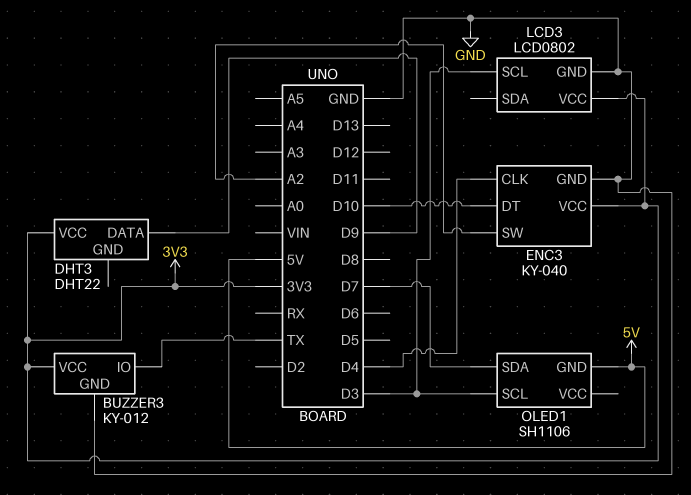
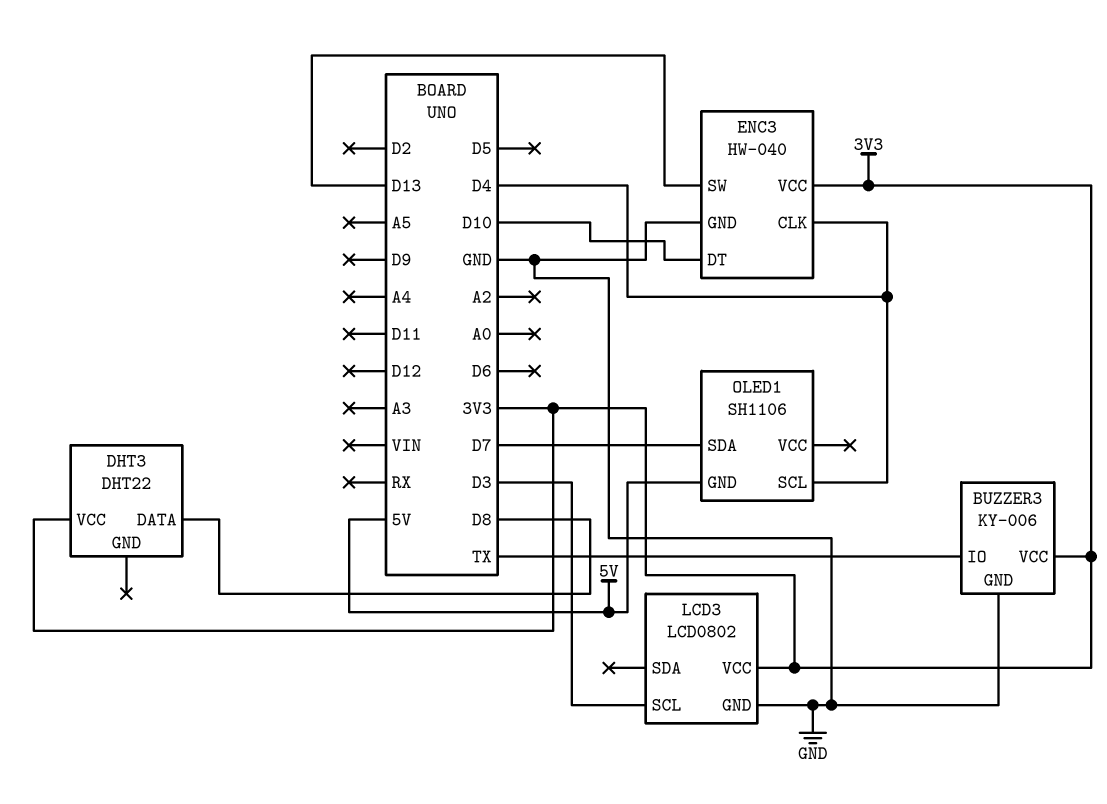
BUZZER3: KY-012 -> KY-006
DHT3 pin DATA: D9 -> D8
ENC3: KY-040 -> HW-040
ENC3 pin SW: A2 -> D13
OLED1 pin SCL: D3 -> D4

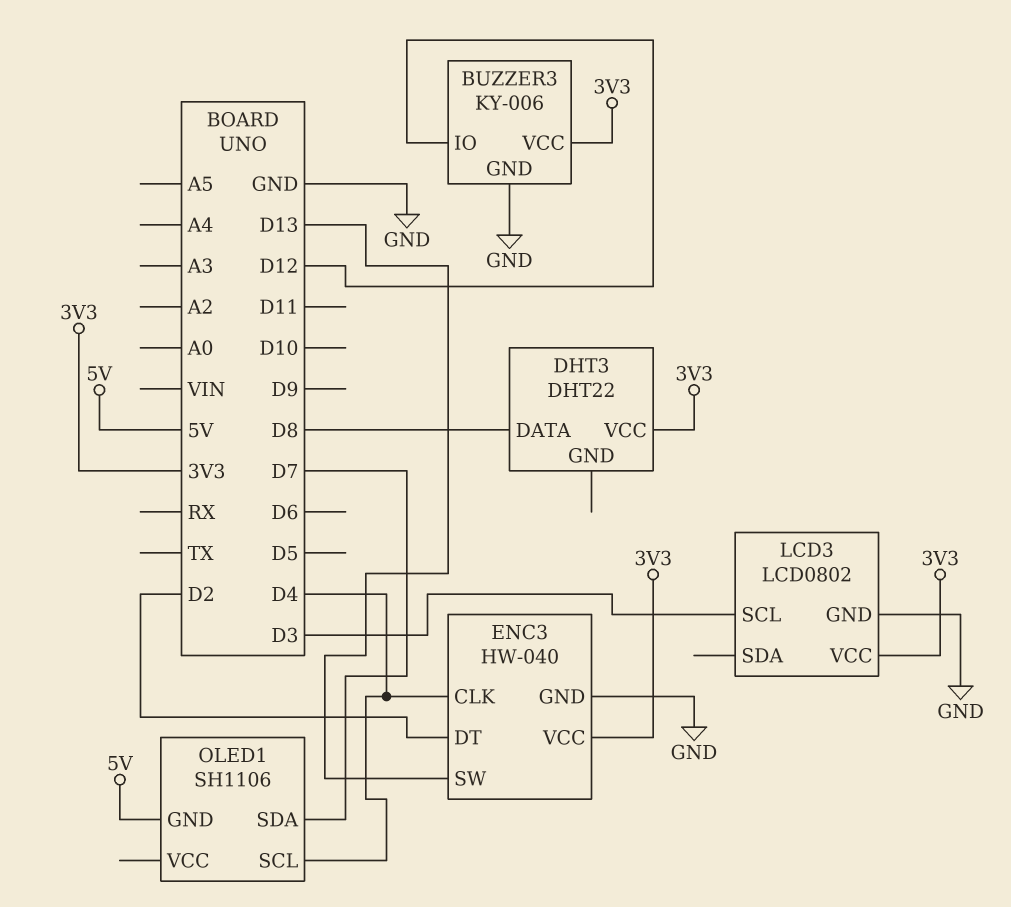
BUZZER3 pin IO: TX -> D12
ENC3 pin DT: D10 -> D2

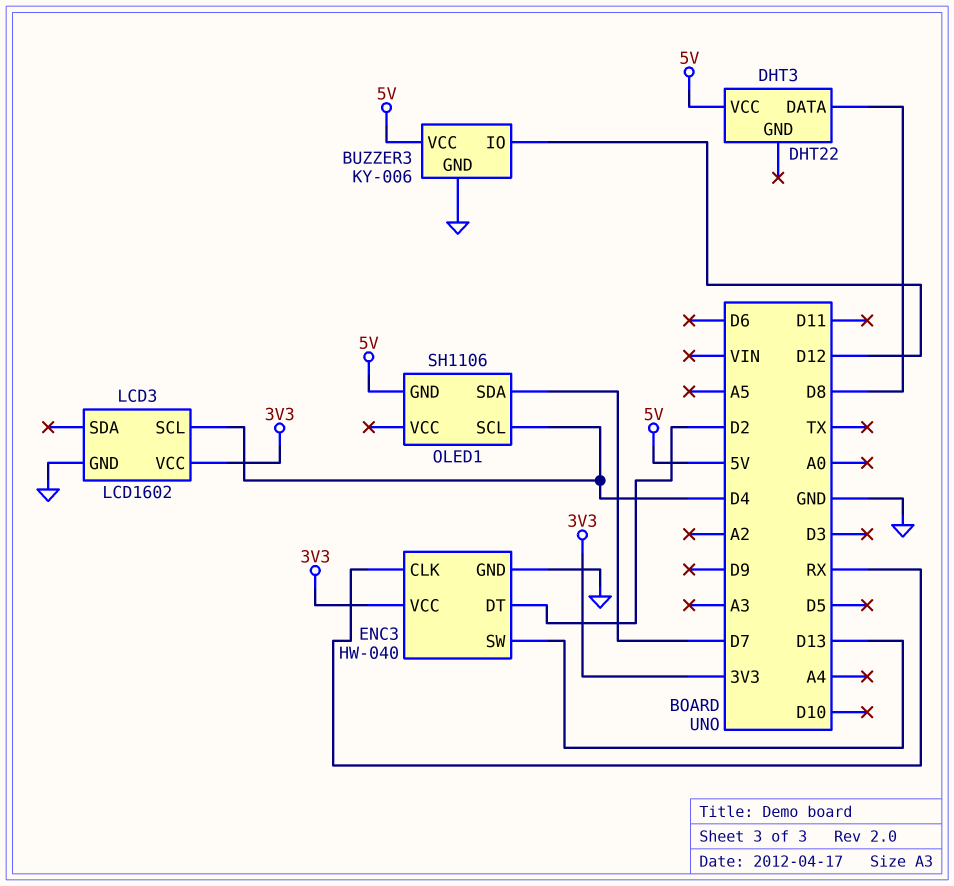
BUZZER3 pin VCC: 3V3 -> 5V
DHT3 pin VCC: 3V3 -> 5V
ENC3 pin CLK: D4 -> RX
LCD3: LCD0802 -> LCD1602
LCD3 pin SCL: D3 -> D4

